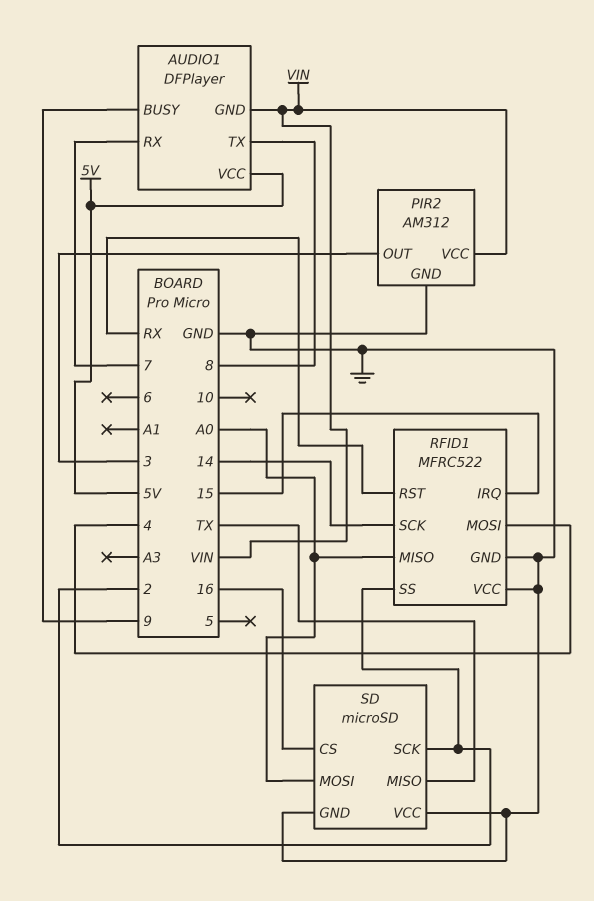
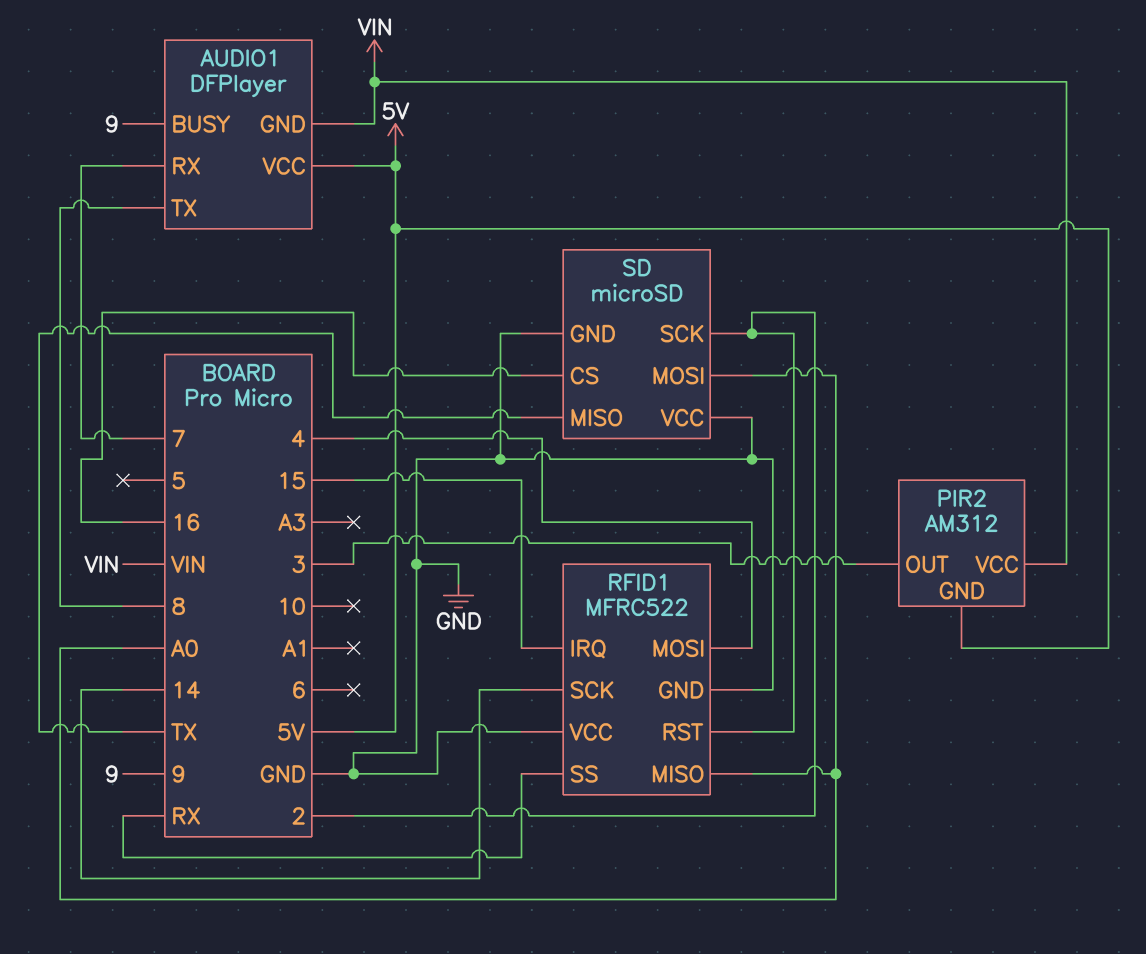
PIR2 pin GND: GND -> 5V
RFID1 pin RST: RX -> 2
RFID1 pin SS: 2 -> RX

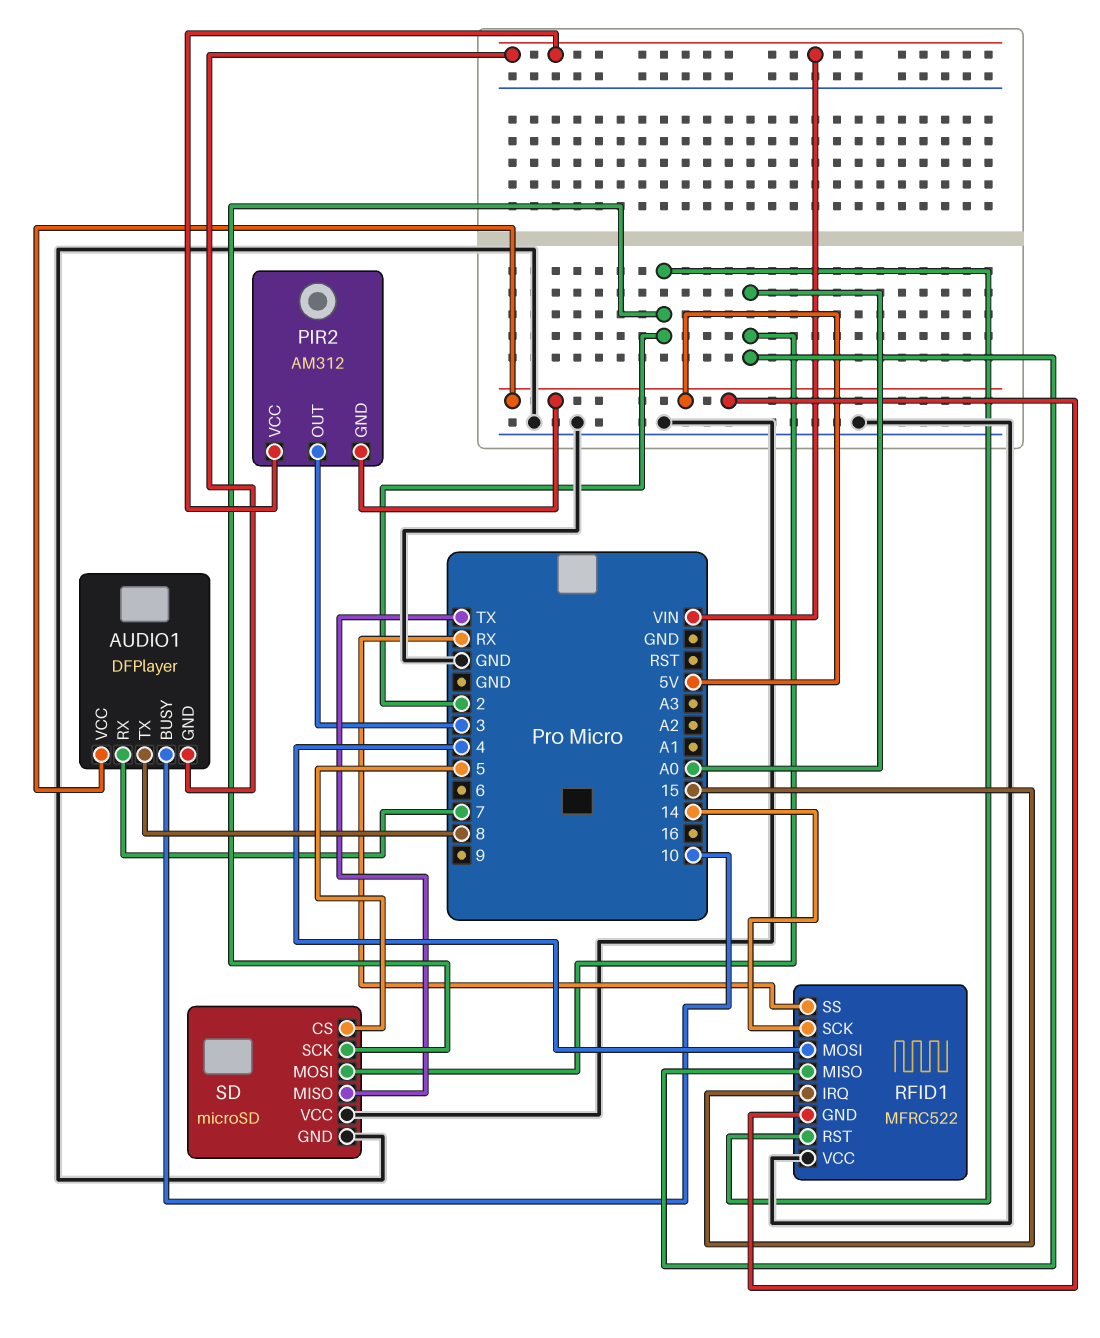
AUDIO1 pin BUSY: 9 -> 10
RFID1 pin GND: GND -> 5V
SD pin CS: 16 -> 5

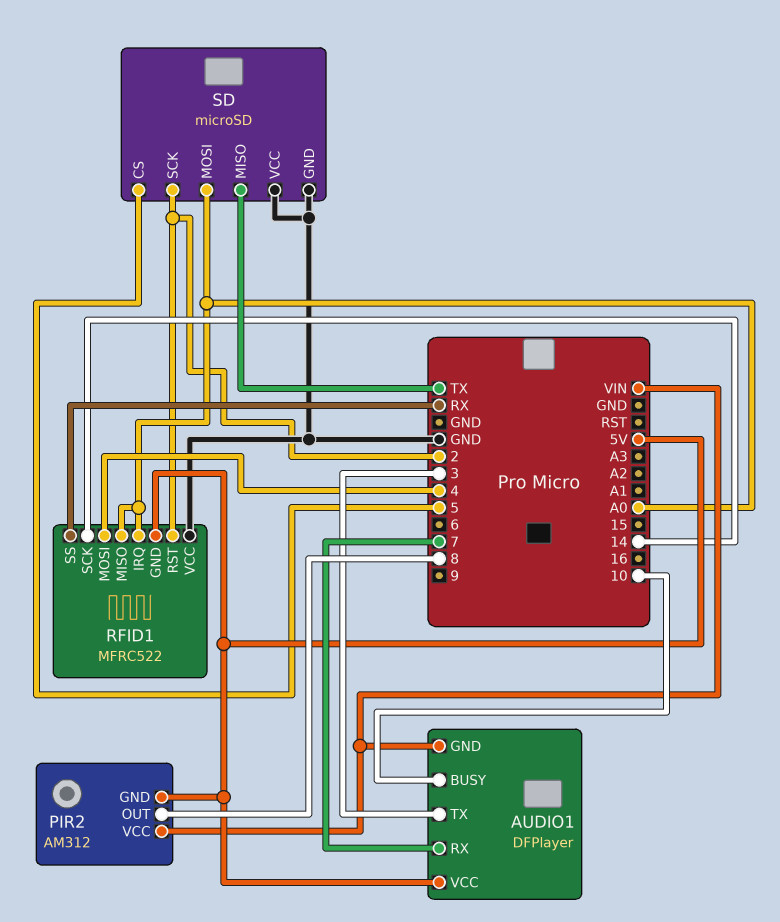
AUDIO1 pin TX: 8 -> 3
PIR2 pin OUT: 3 -> 8
RFID1 pin IRQ: 15 -> A0

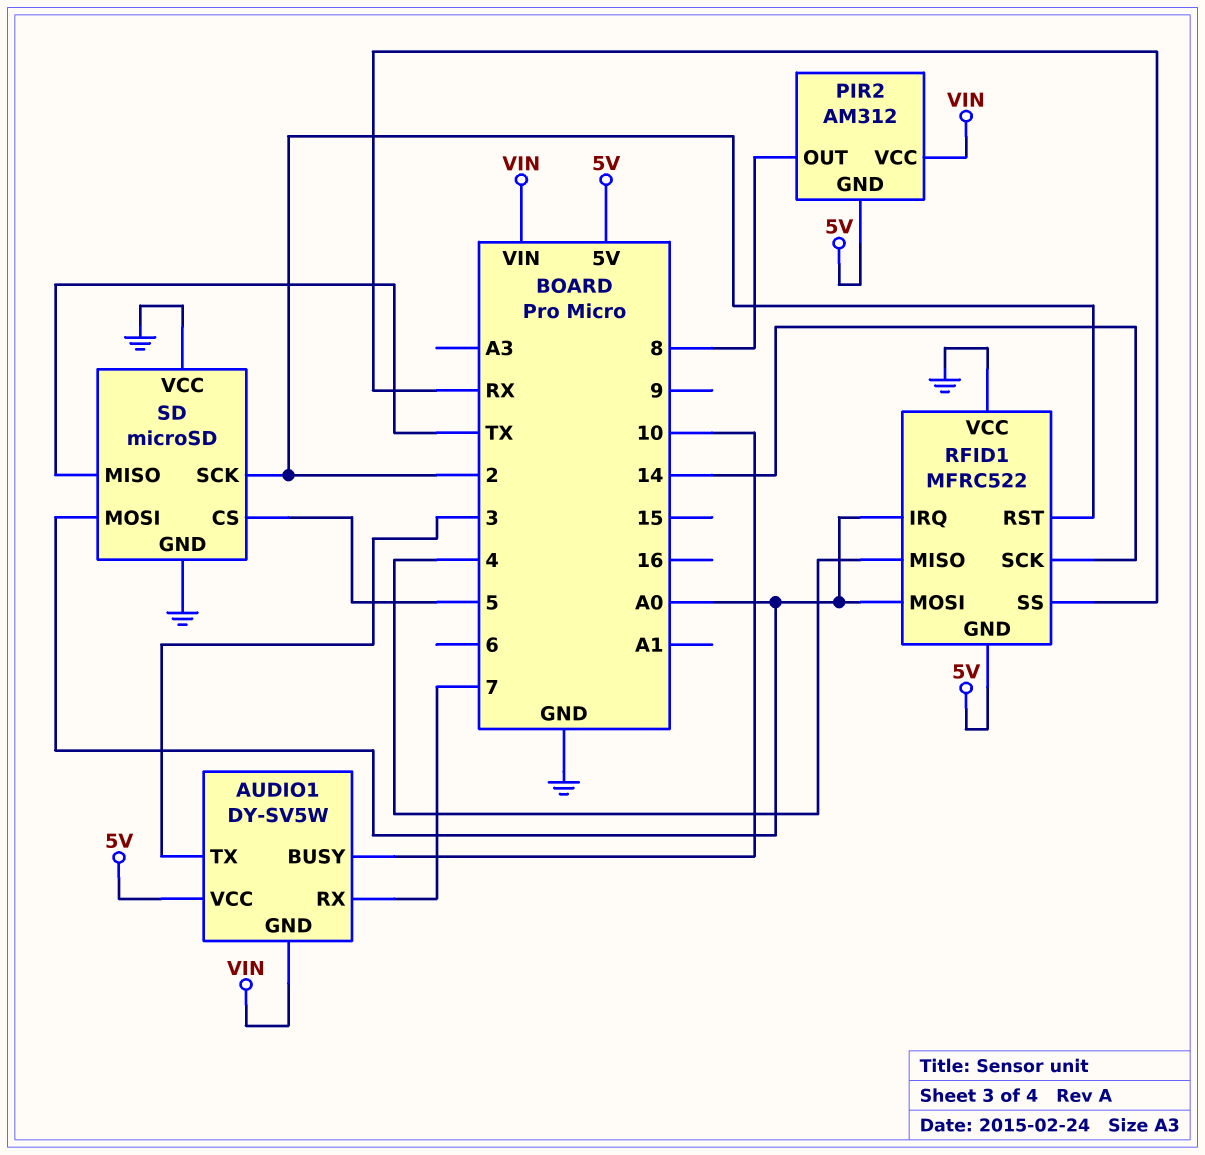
AUDIO1: DFPlayer -> DY-SV5W
RFID1 pin MISO: A0 -> 4
RFID1 pin MOSI: 4 -> A0

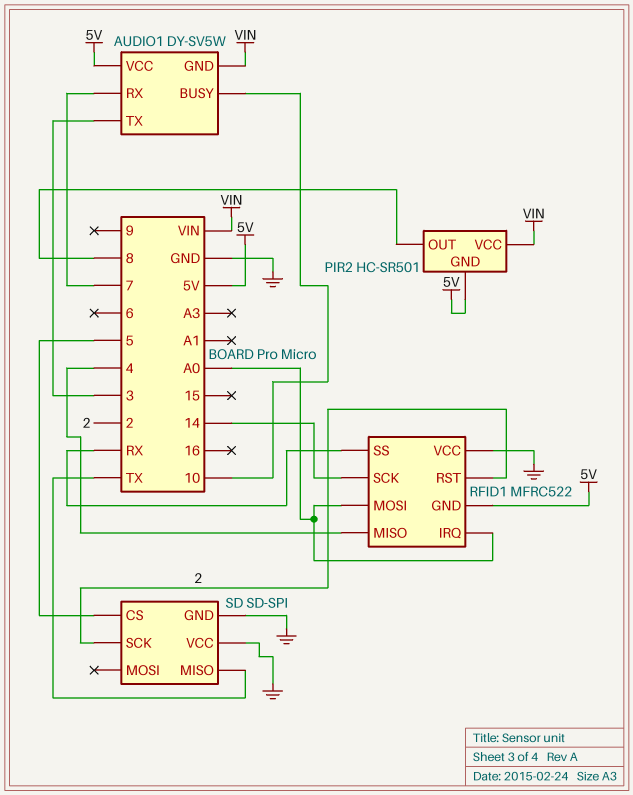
PIR2: AM312 -> HC-SR501
SD: microSD -> SD-SPI
SD pin MOSI: A0 -> none

